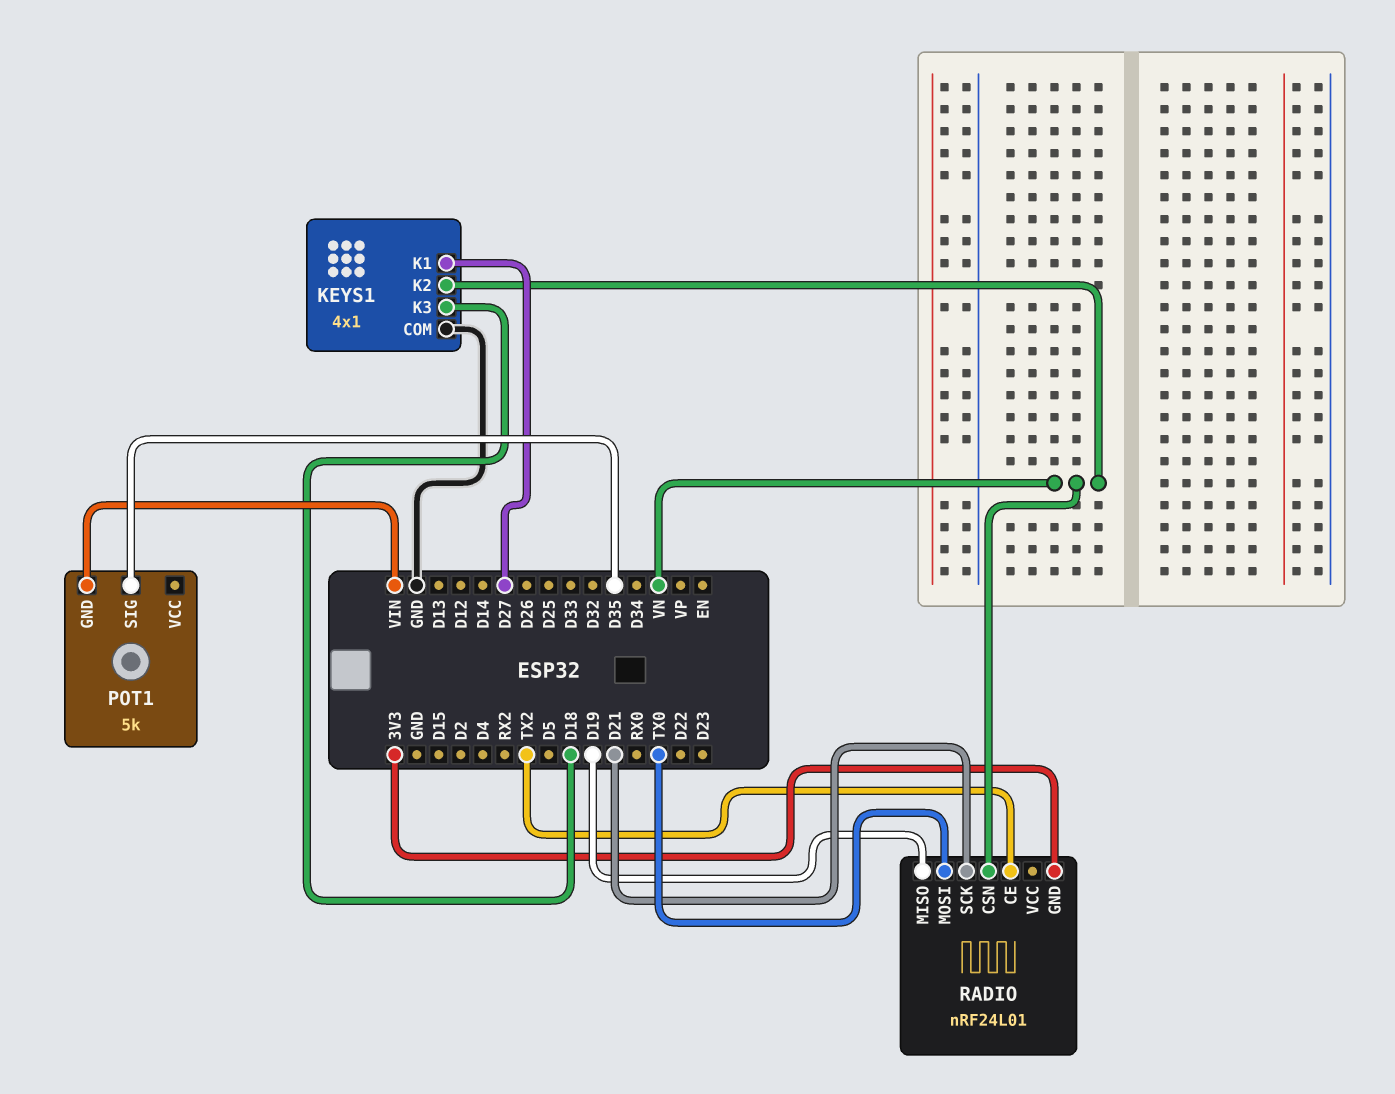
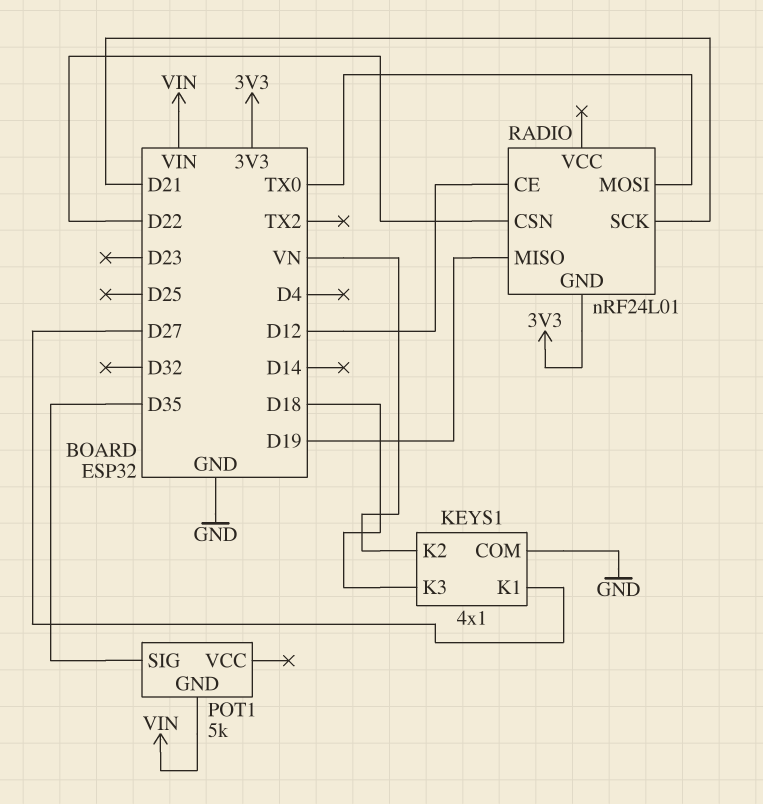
RADIO pin CE: TX2 -> D12
RADIO pin CSN: VN -> D22

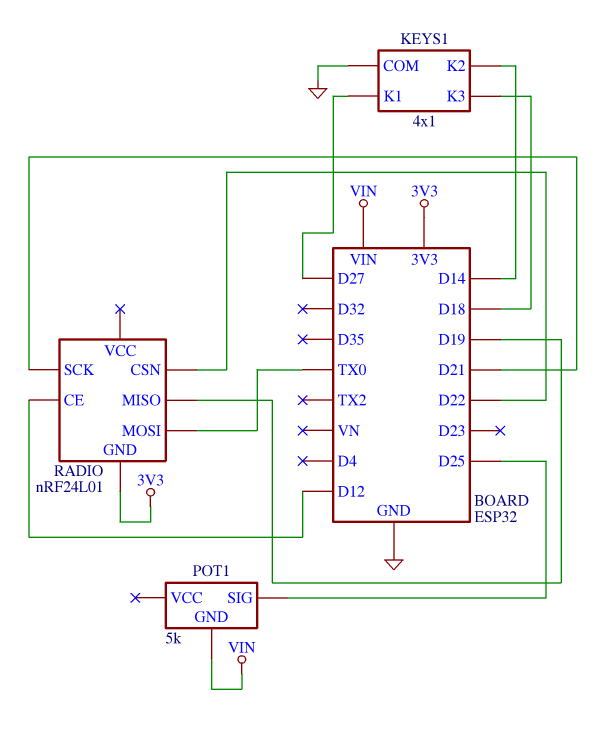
KEYS1 pin K2: VN -> D14
POT1 pin SIG: D35 -> D25

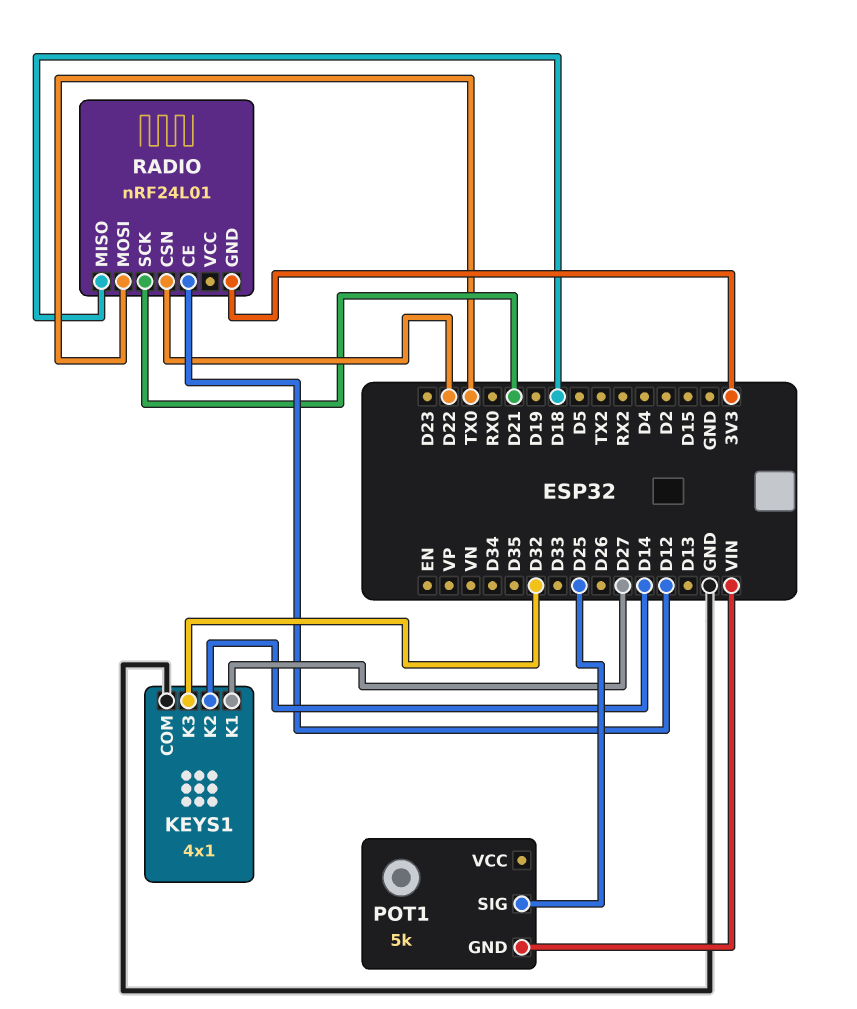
KEYS1 pin K3: D18 -> D32
RADIO pin MISO: D19 -> D18

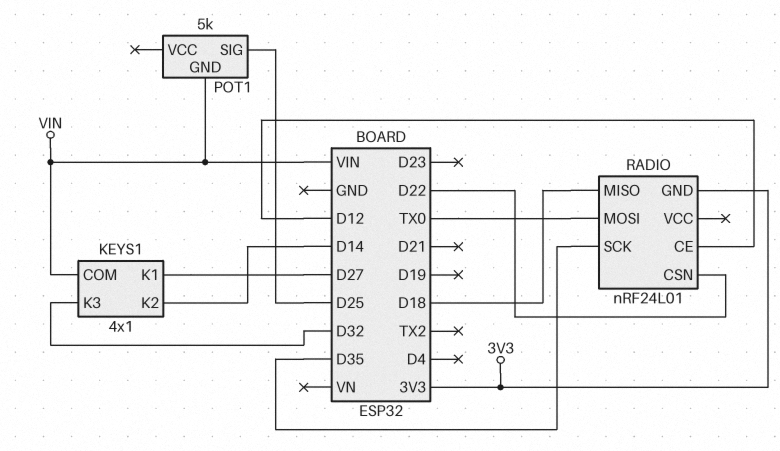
KEYS1 pin COM: GND -> VIN
RADIO pin SCK: D21 -> D35

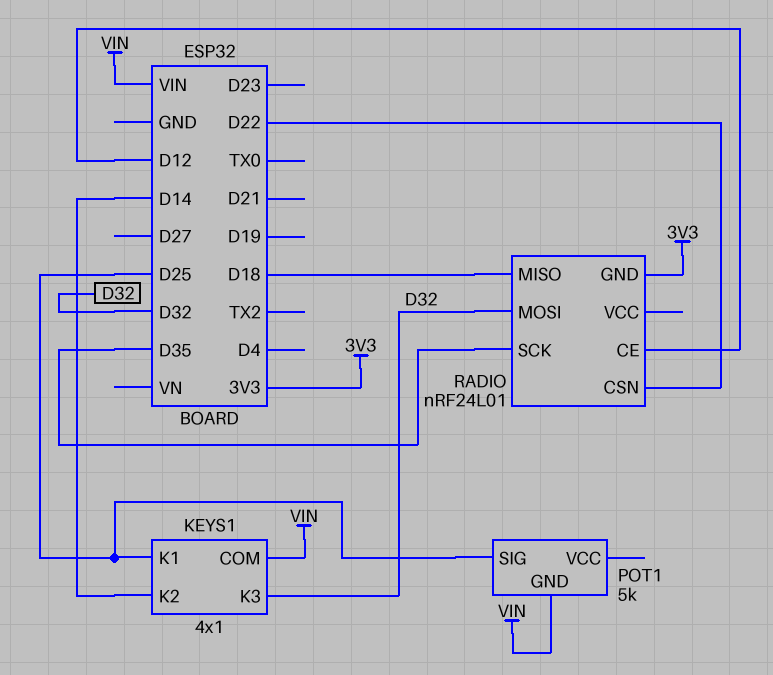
KEYS1 pin K1: D27 -> D25
RADIO pin MOSI: TX0 -> D32

